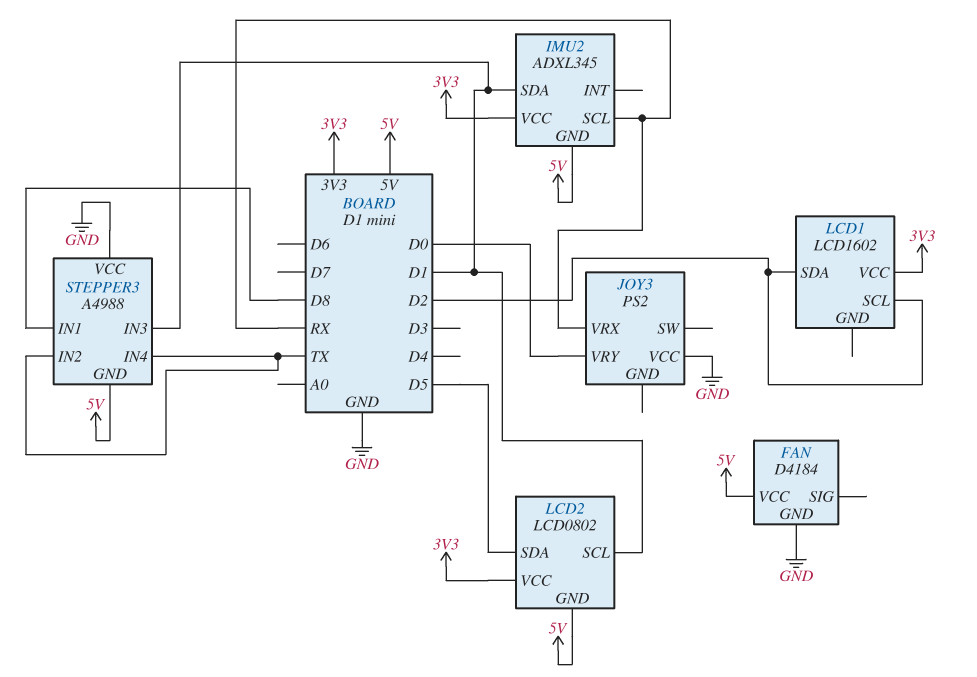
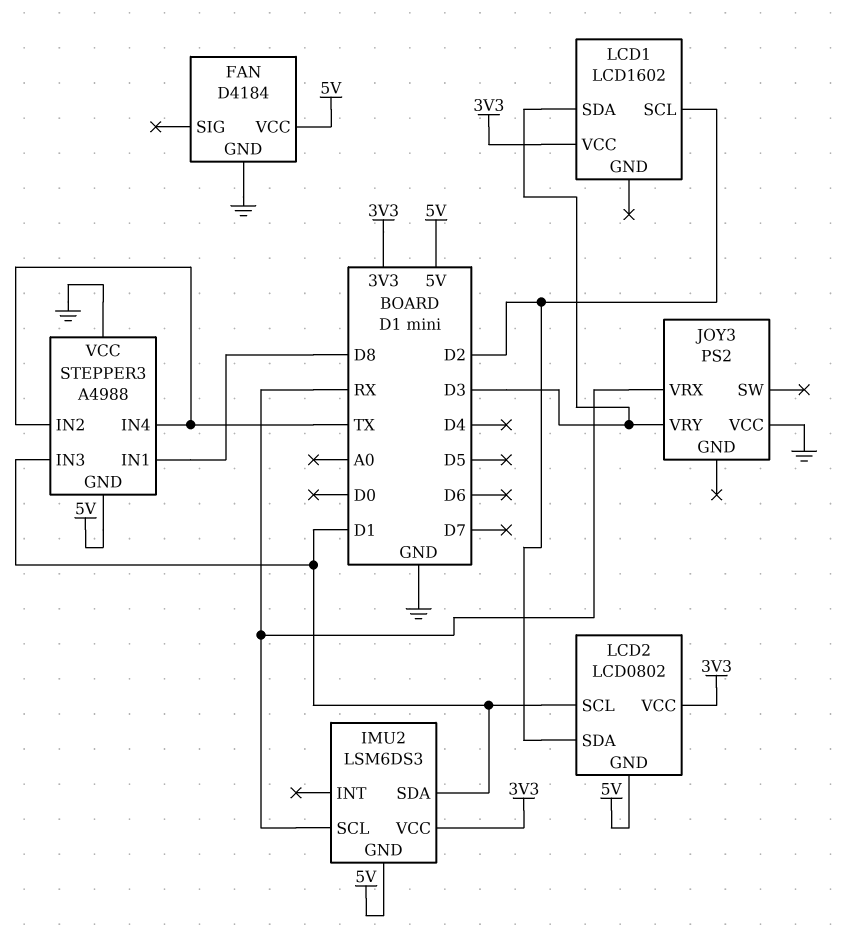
IMU2: ADXL345 -> LSM6DS3
JOY3 pin VRY: D0 -> D3
LCD1 pin SDA: D2 -> D3
LCD2 pin SDA: D5 -> D2

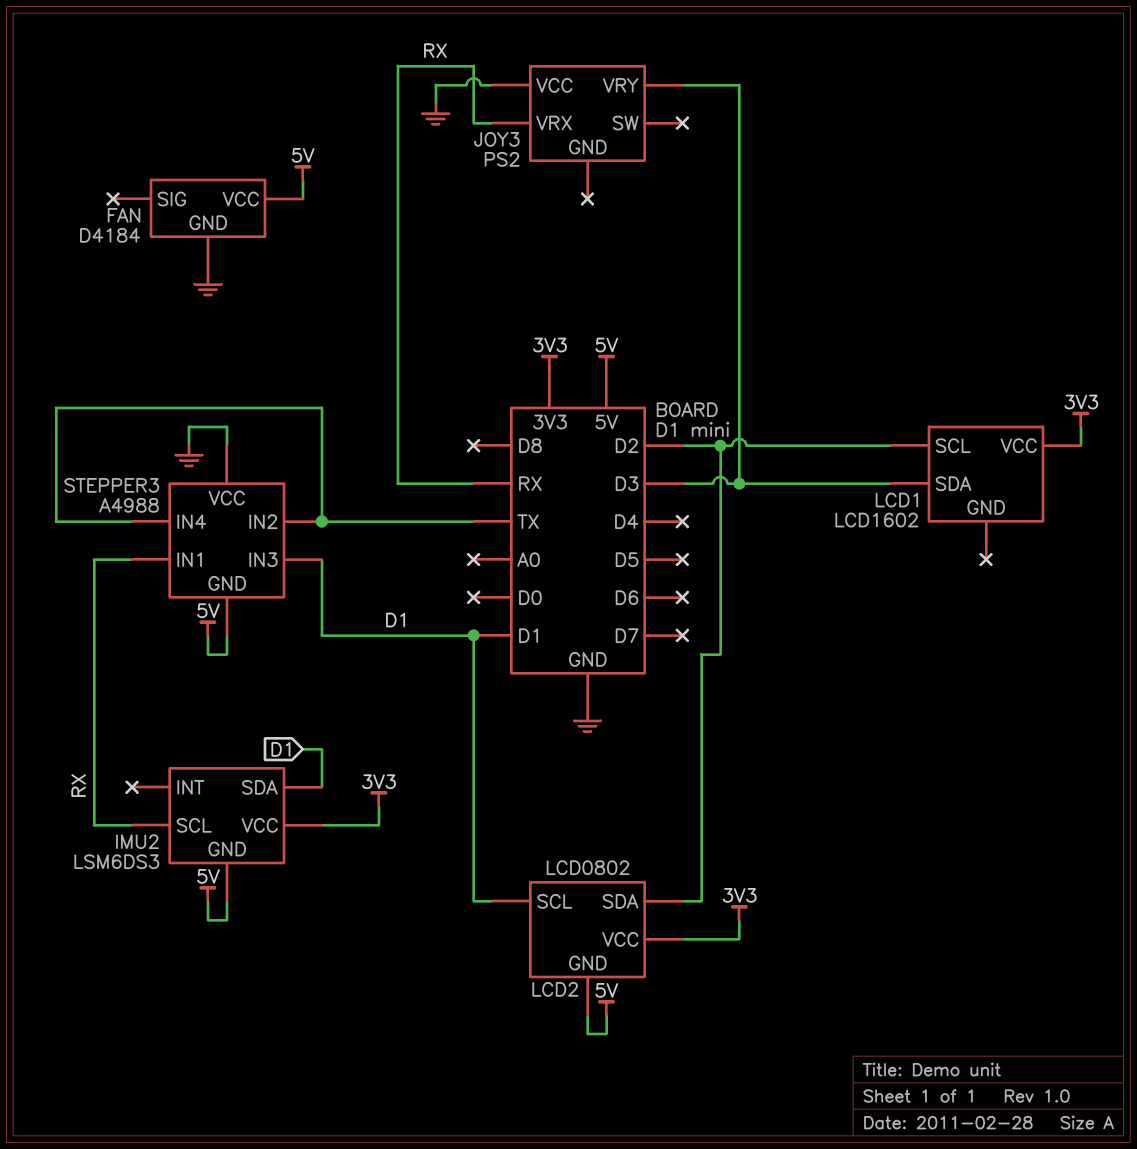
STEPPER3 pin IN1: D8 -> RX

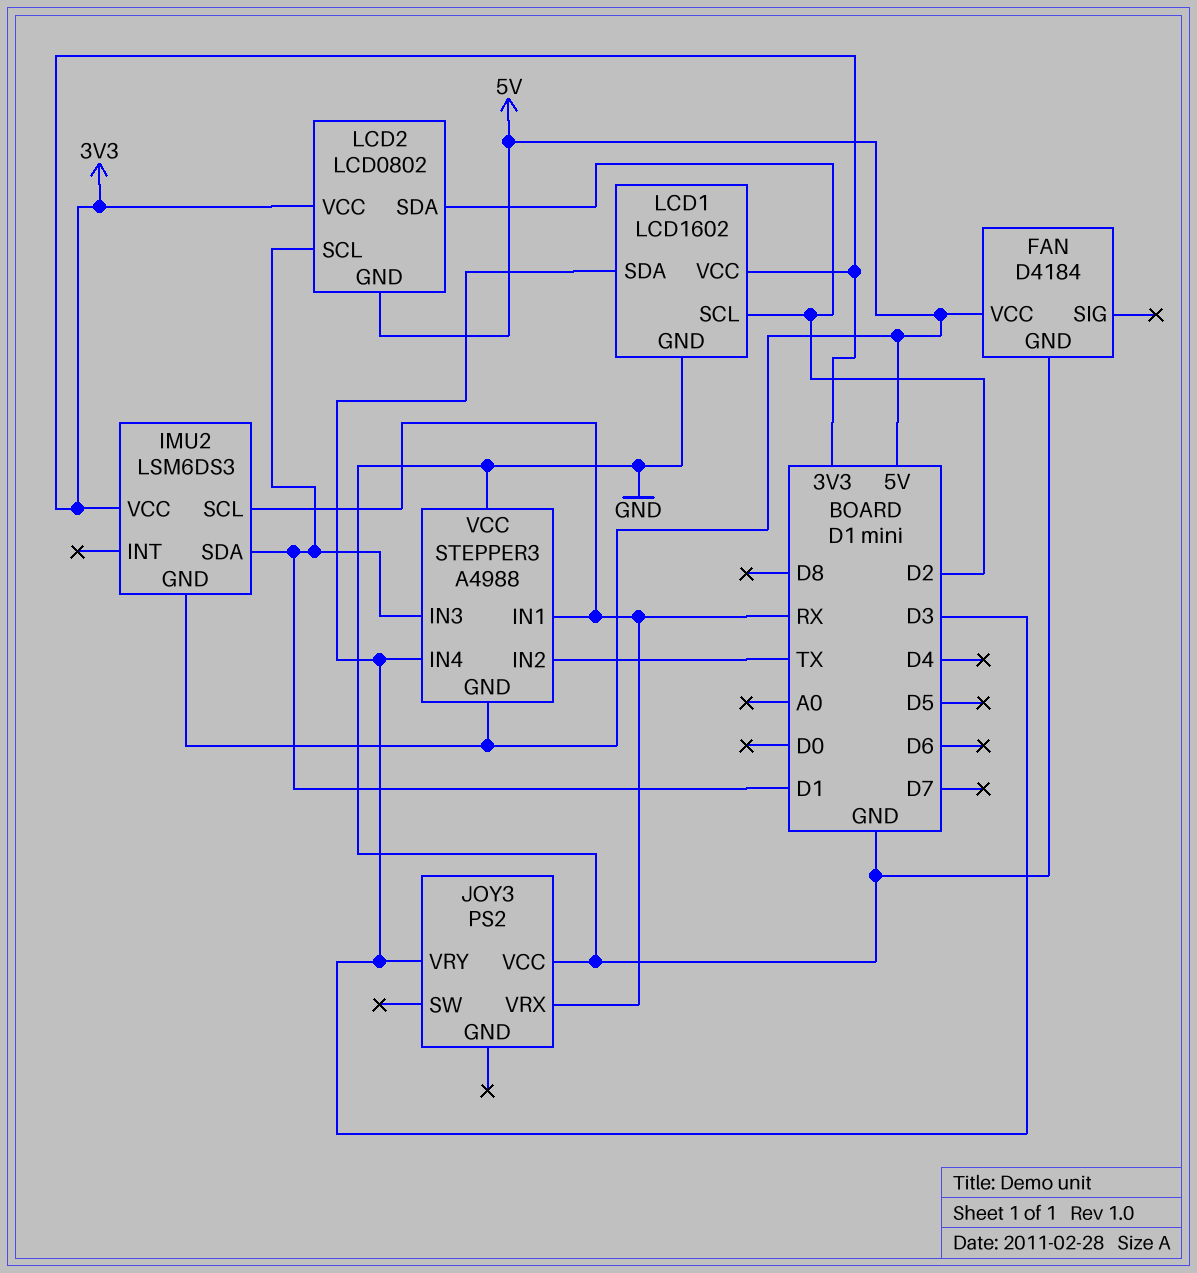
LCD1 pin GND: none -> GND
STEPPER3 pin IN4: TX -> D3

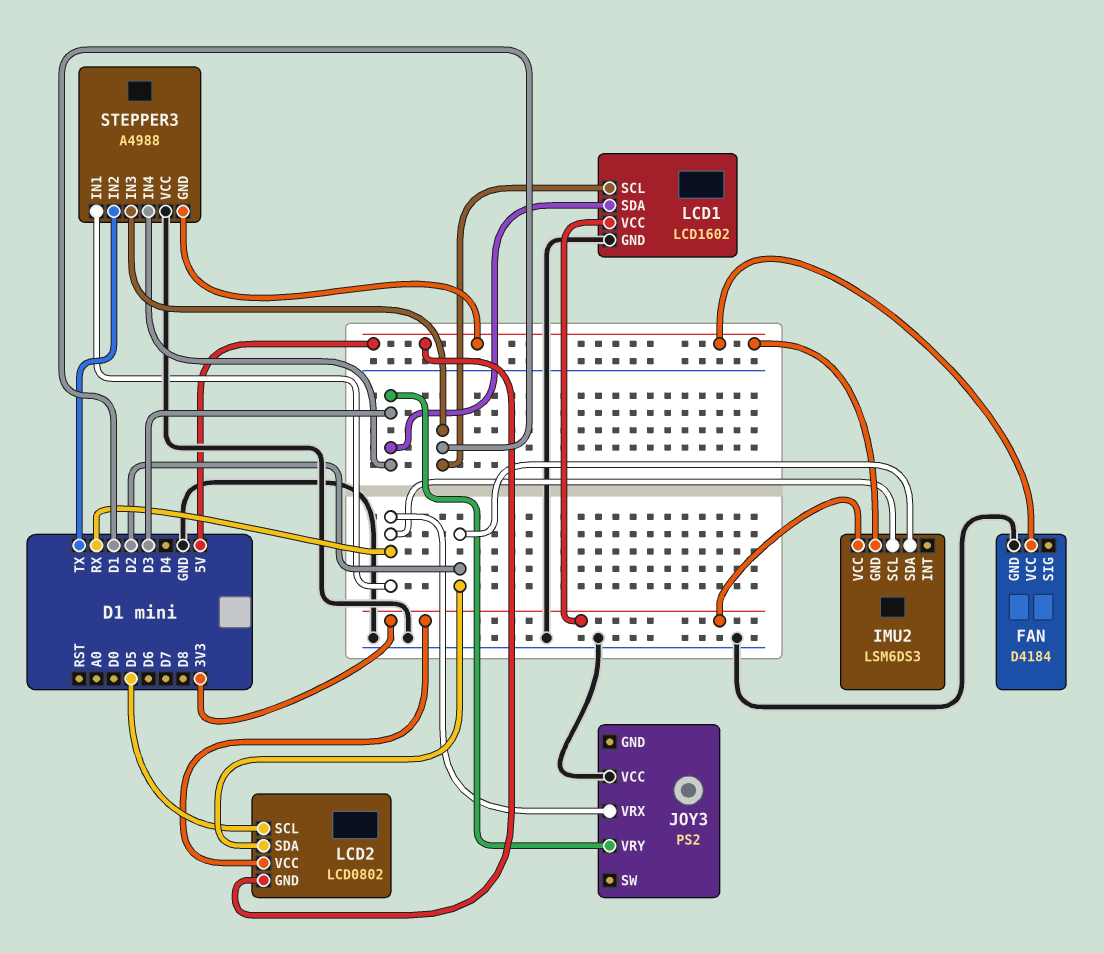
IMU2 pin SDA: D1 -> D2
LCD1 pin SCL: D2 -> D1
LCD2 pin SCL: D1 -> D5

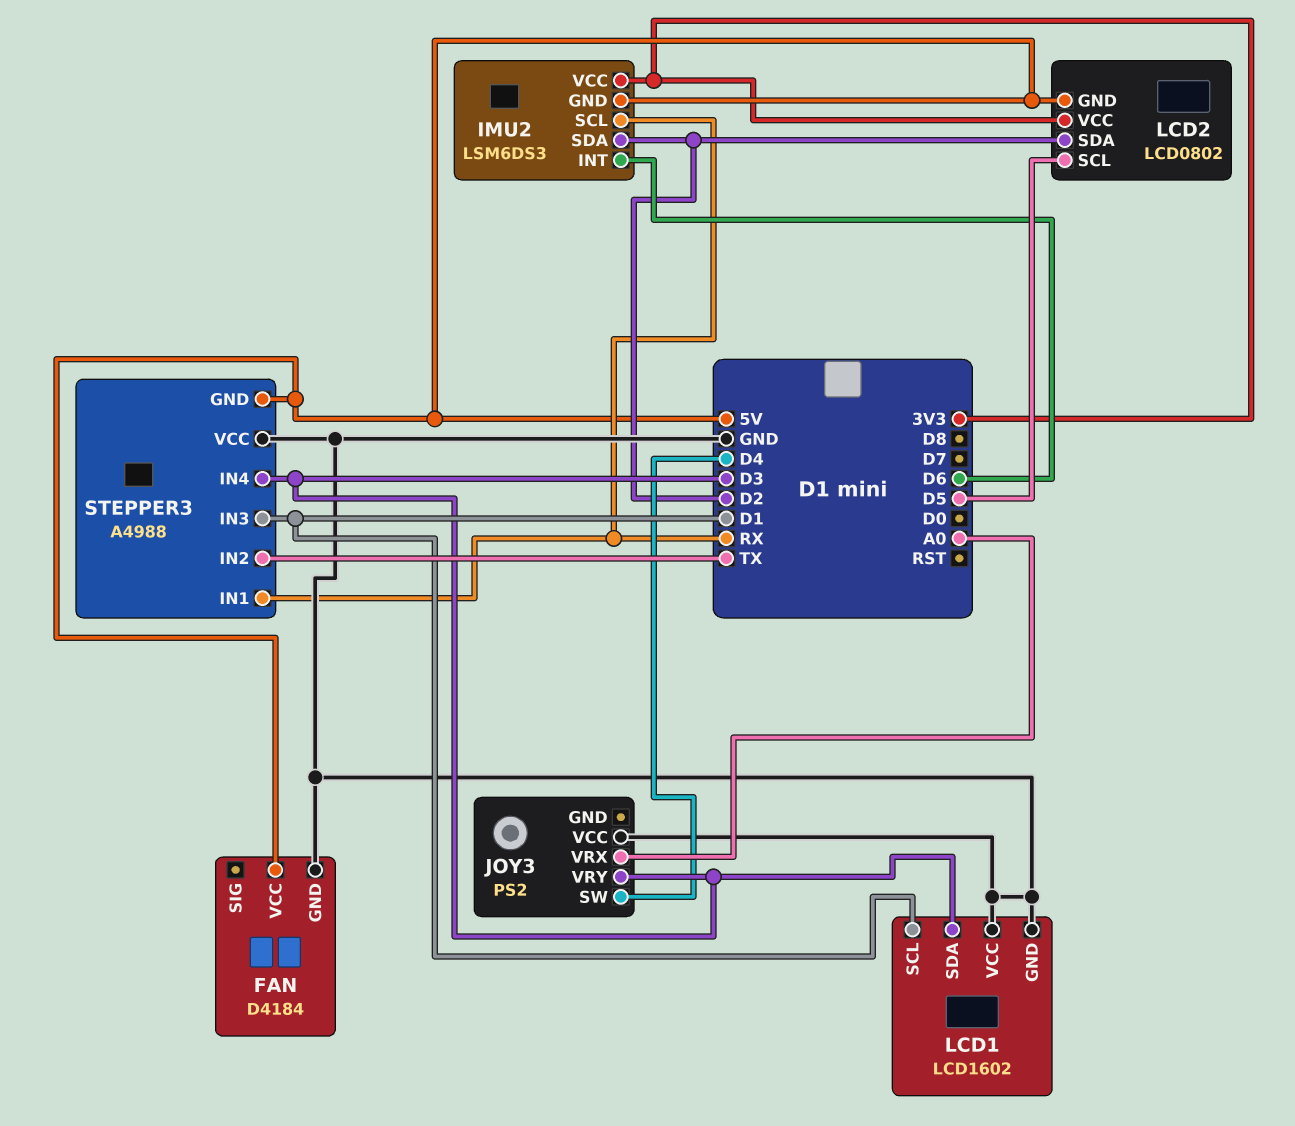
IMU2 pin INT: none -> D6
JOY3 pin SW: none -> D4
JOY3 pin VRX: RX -> A0
LCD1 pin VCC: 3V3 -> GND

